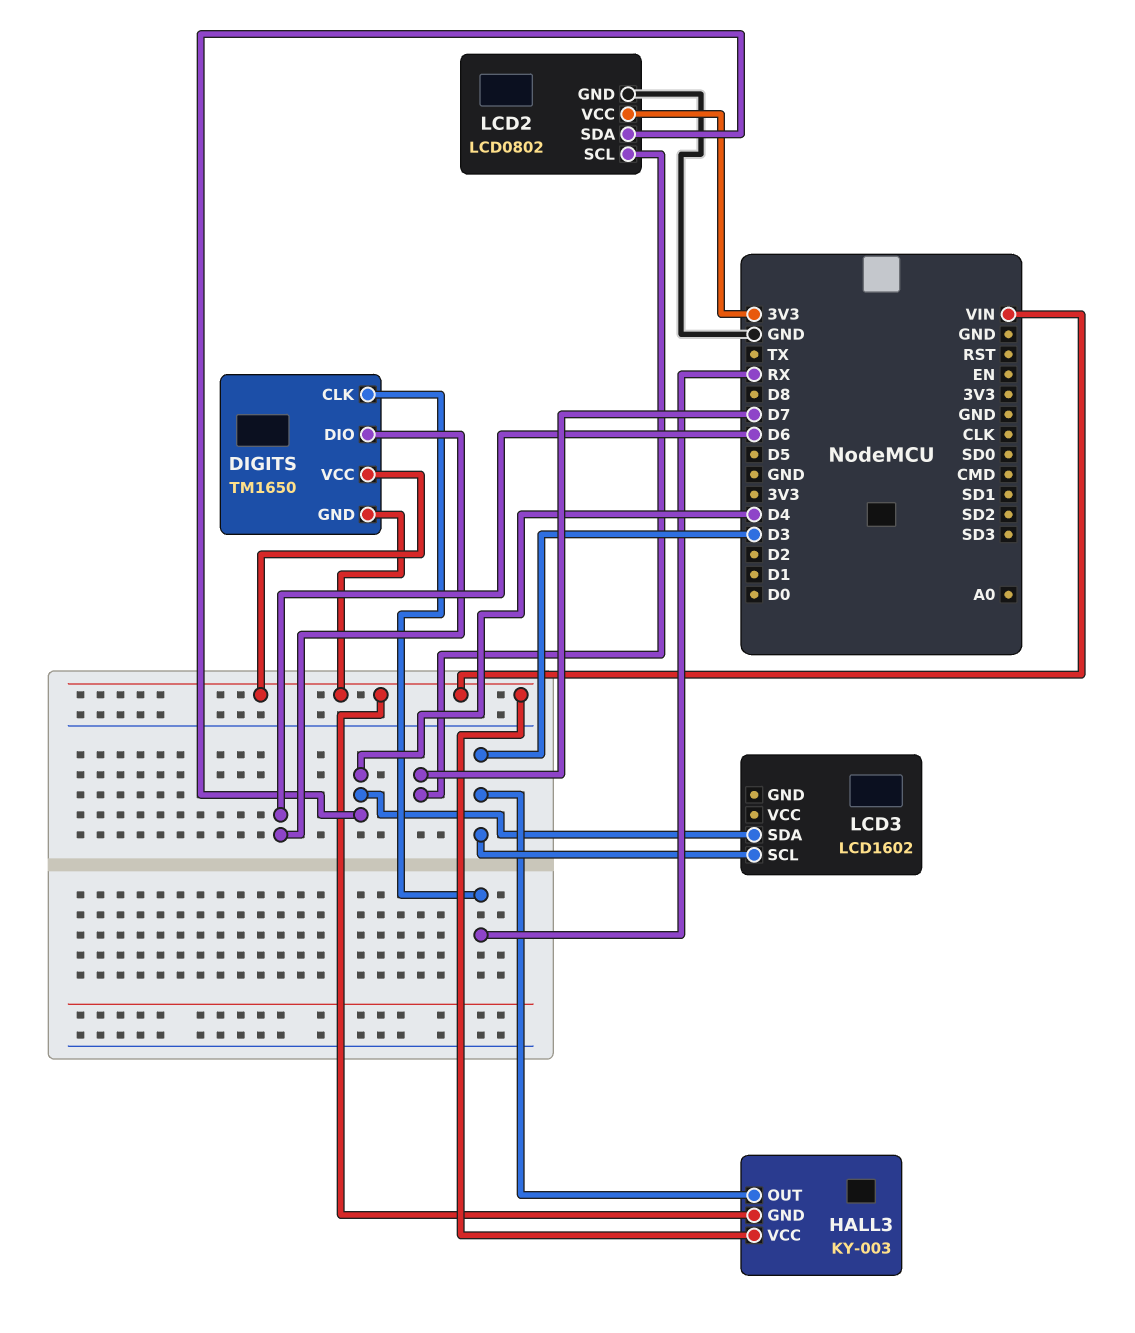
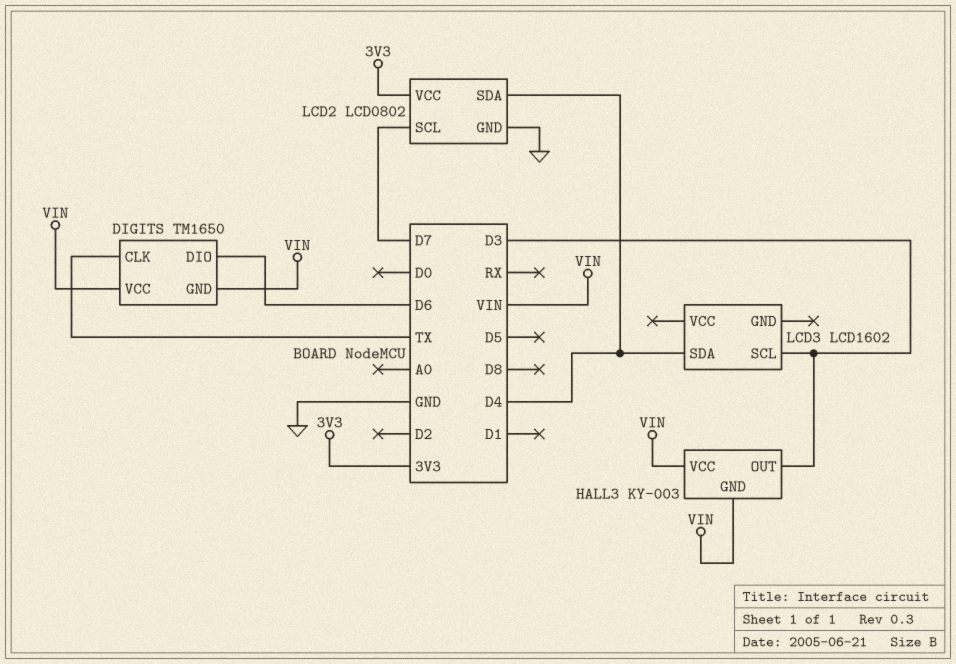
DIGITS pin CLK: RX -> TX

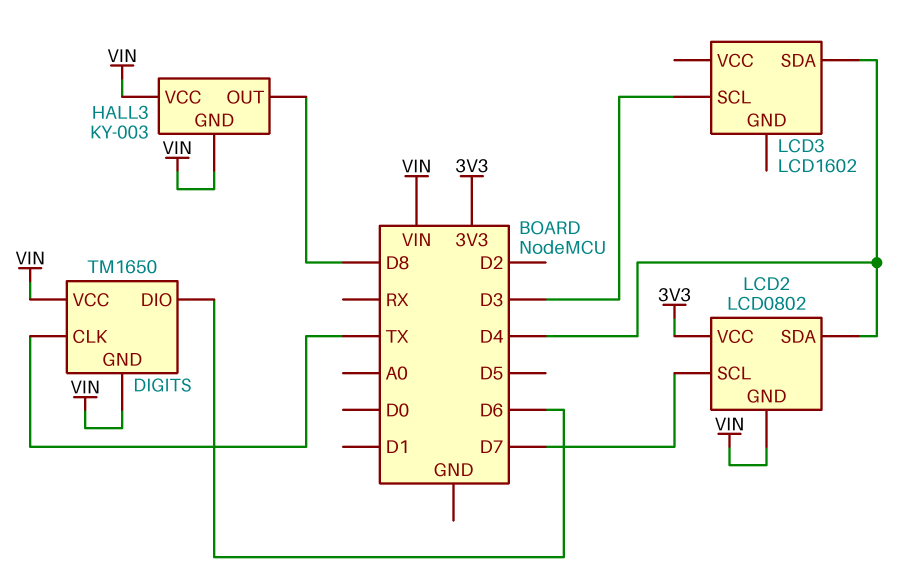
HALL3 pin OUT: D3 -> D8
LCD2 pin GND: GND -> VIN

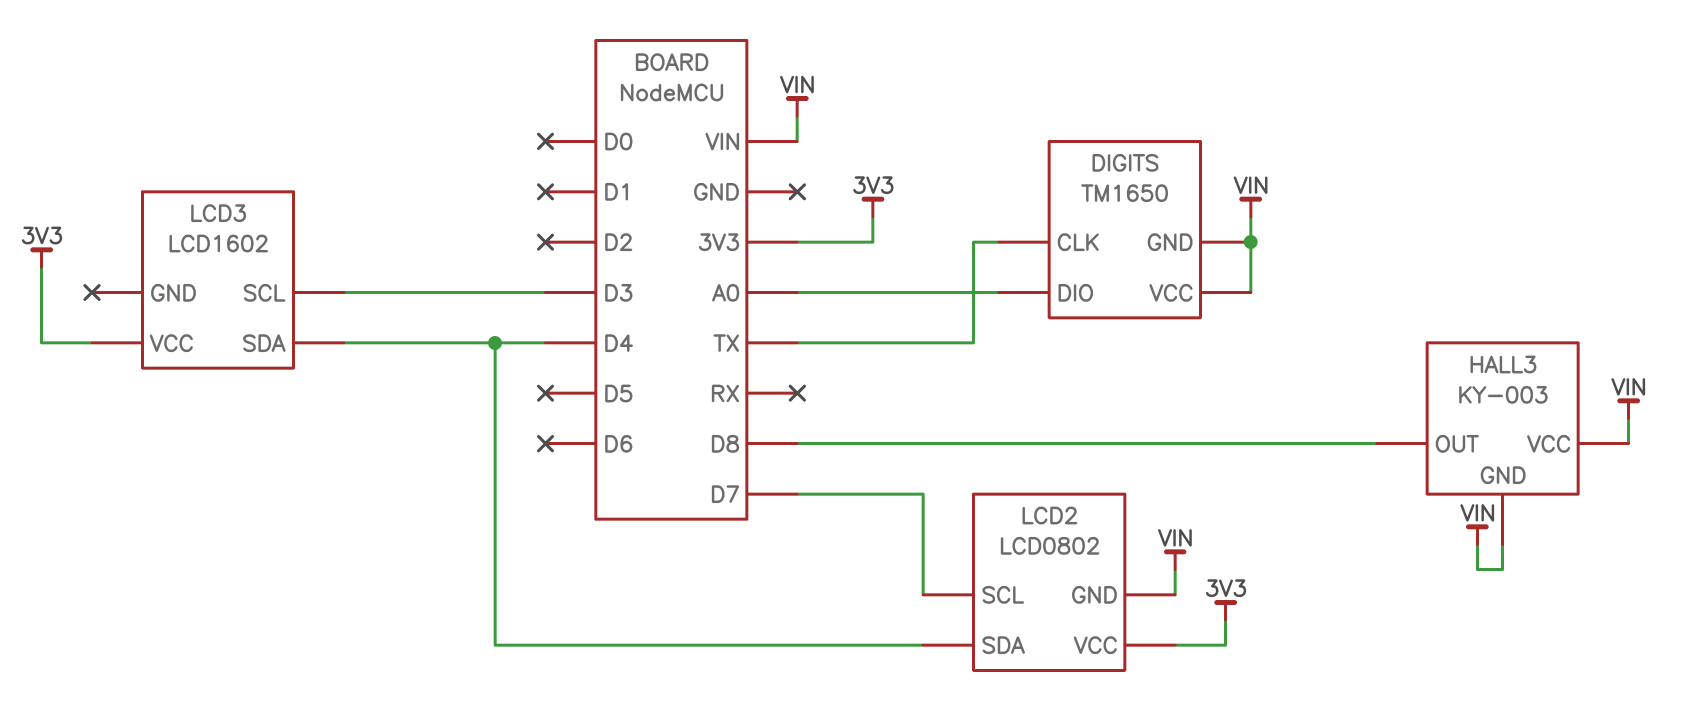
DIGITS pin DIO: D6 -> A0
LCD3 pin VCC: none -> 3V3

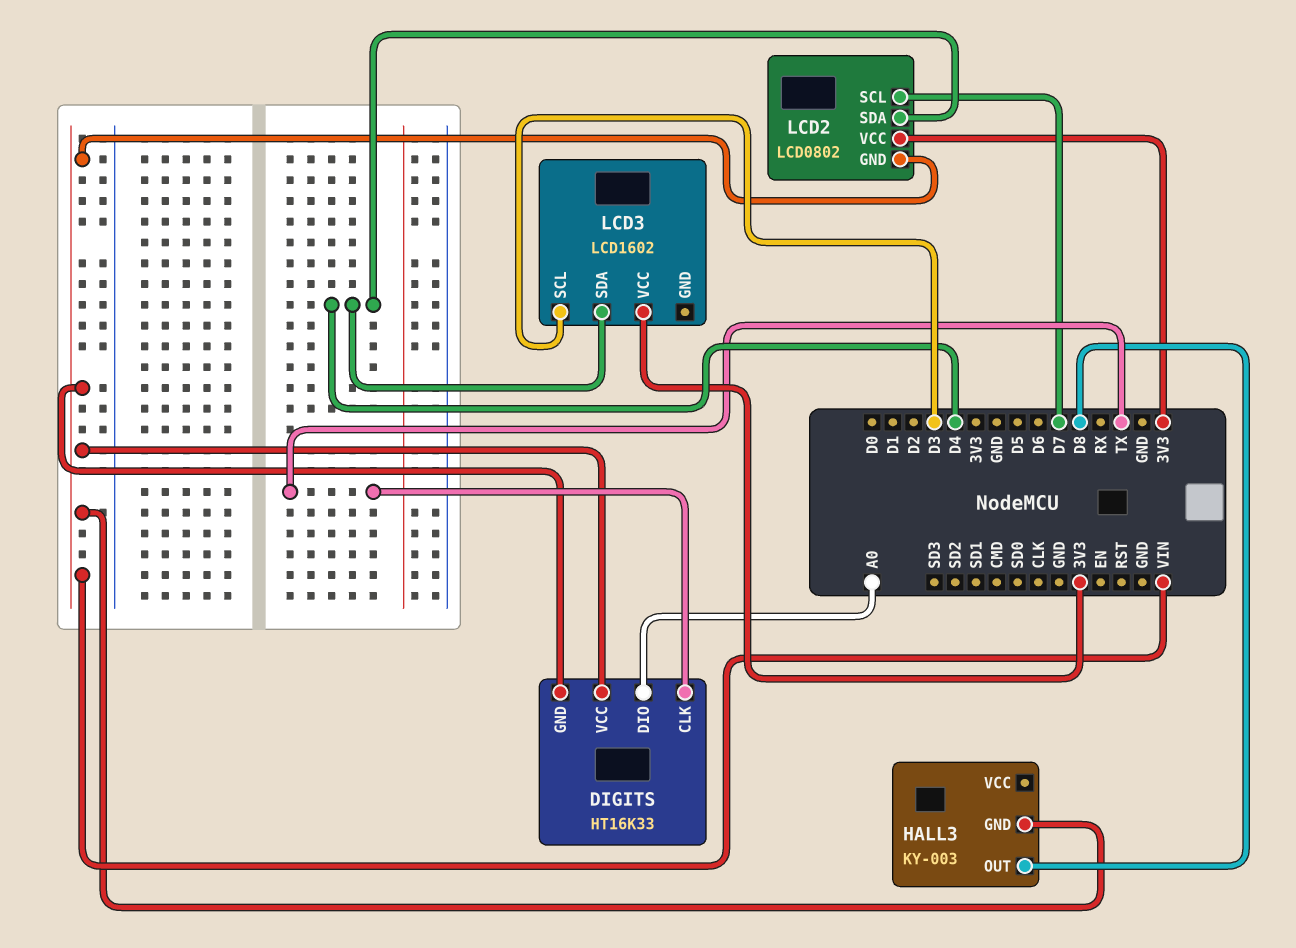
DIGITS: TM1650 -> HT16K33
HALL3 pin VCC: VIN -> none

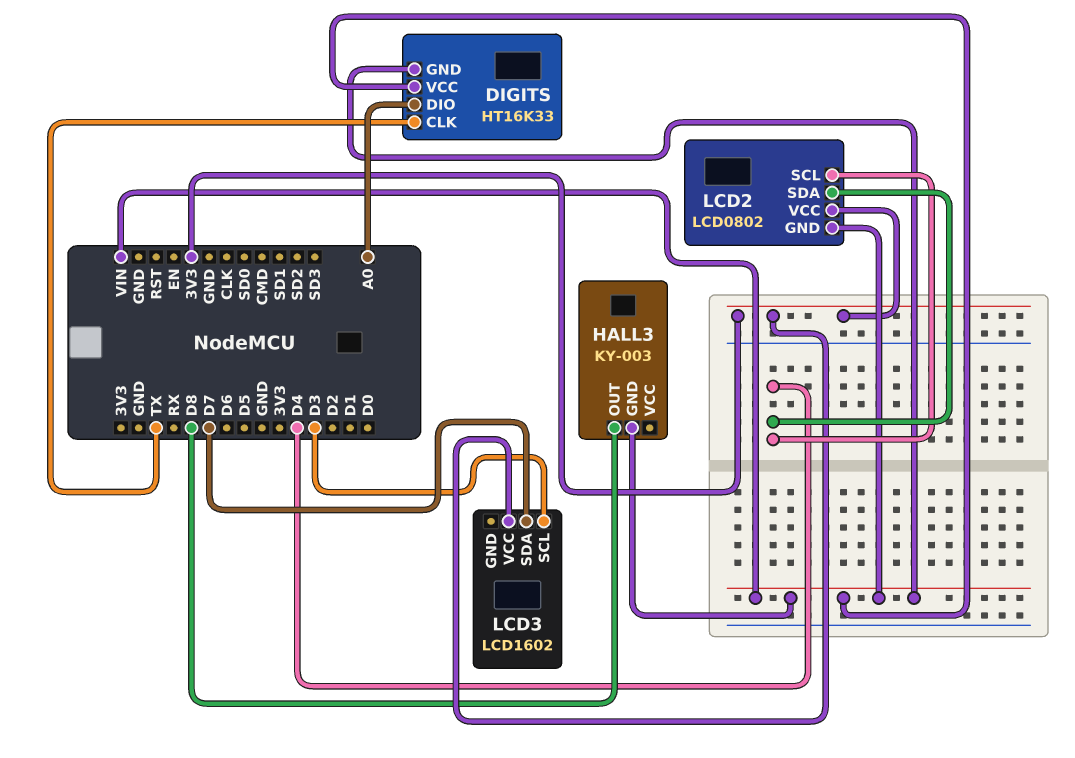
LCD2 pin SCL: D7 -> D4
LCD3 pin SDA: D4 -> D7

